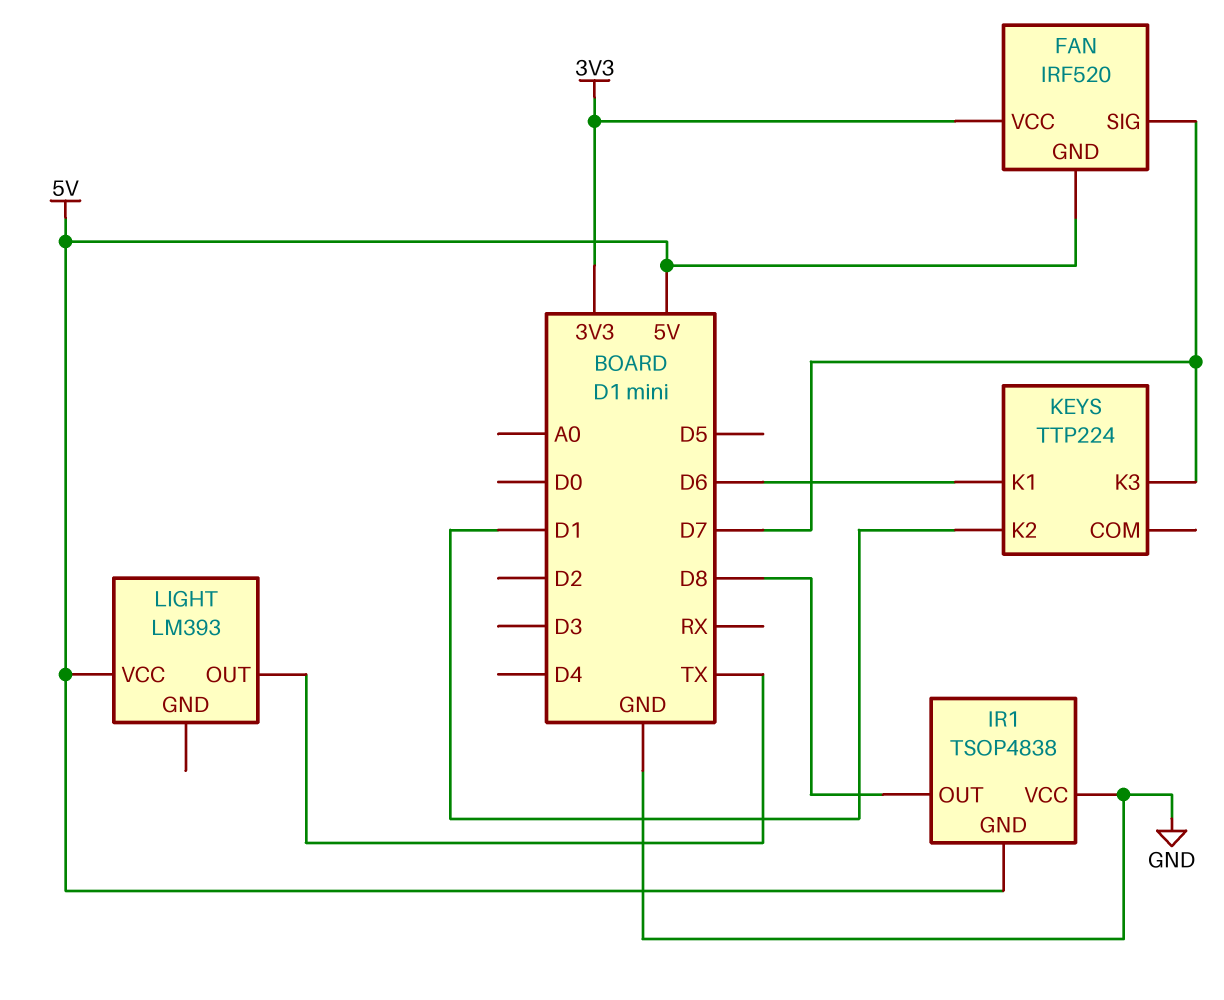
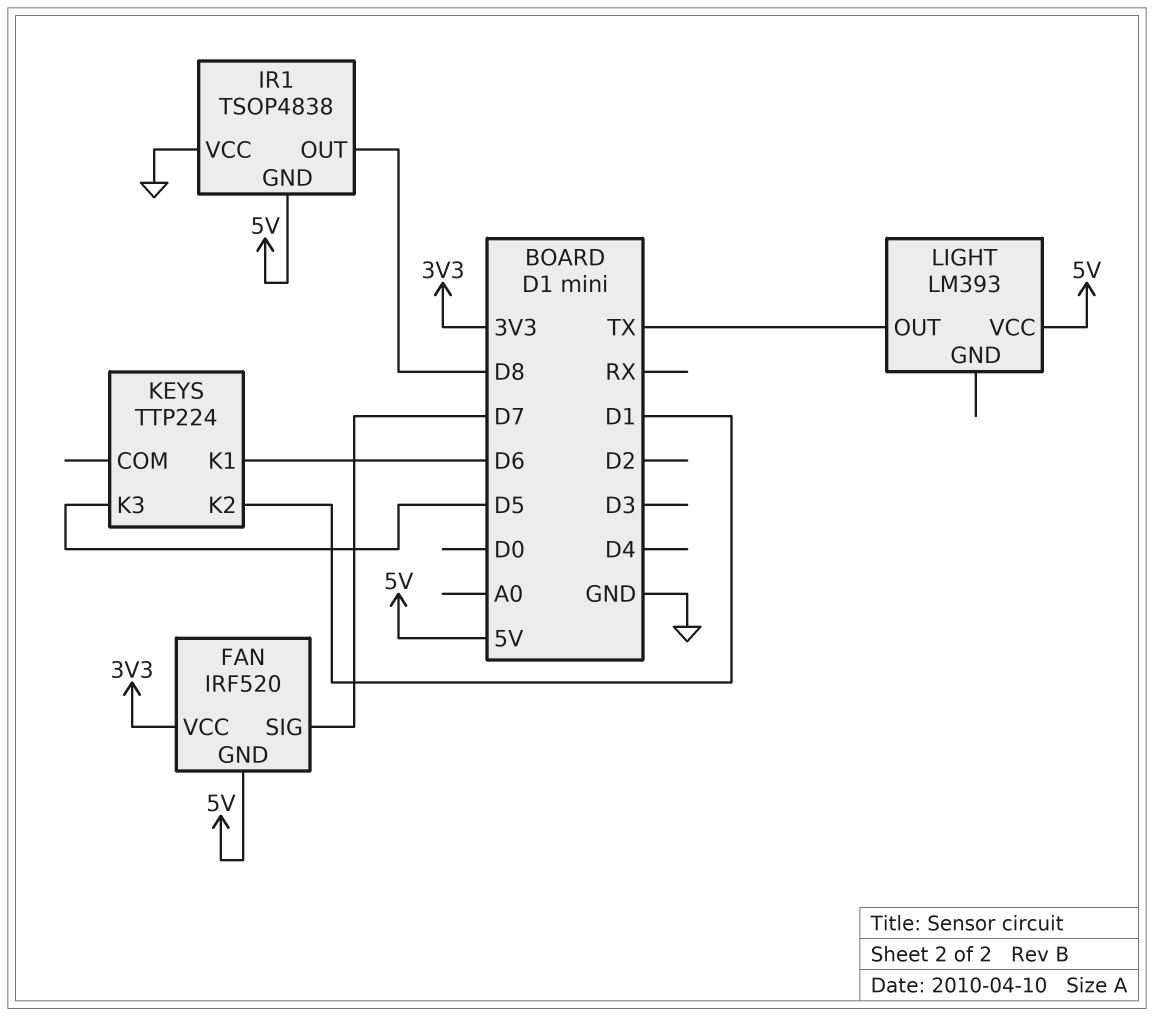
KEYS pin K3: D7 -> D5

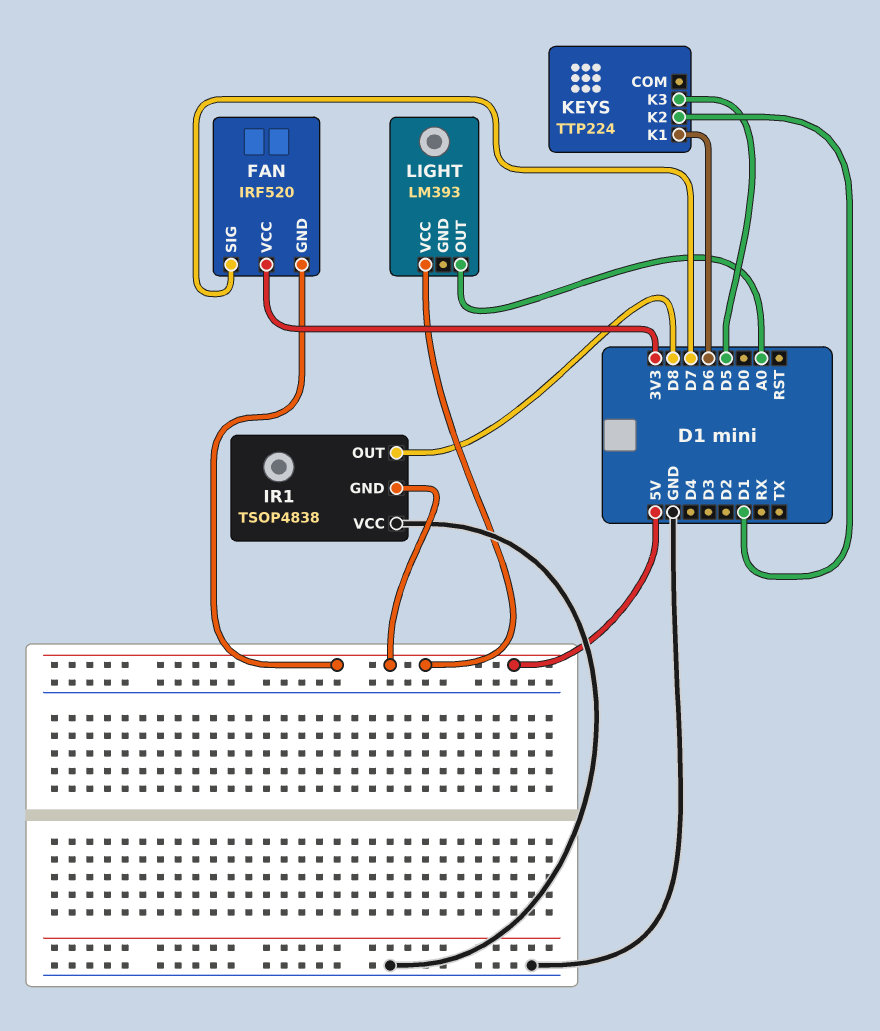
LIGHT pin OUT: TX -> A0

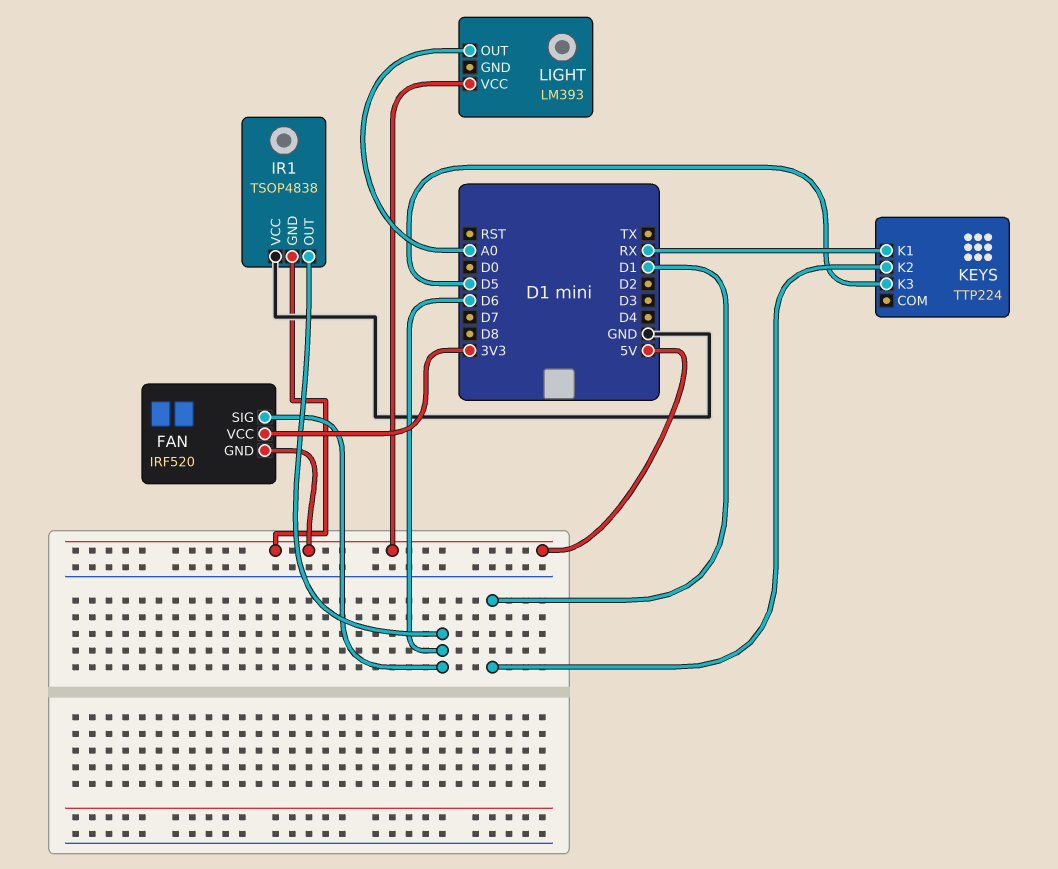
FAN pin SIG: D7 -> D6
IR1 pin OUT: D8 -> D6
KEYS pin K1: D6 -> RX

